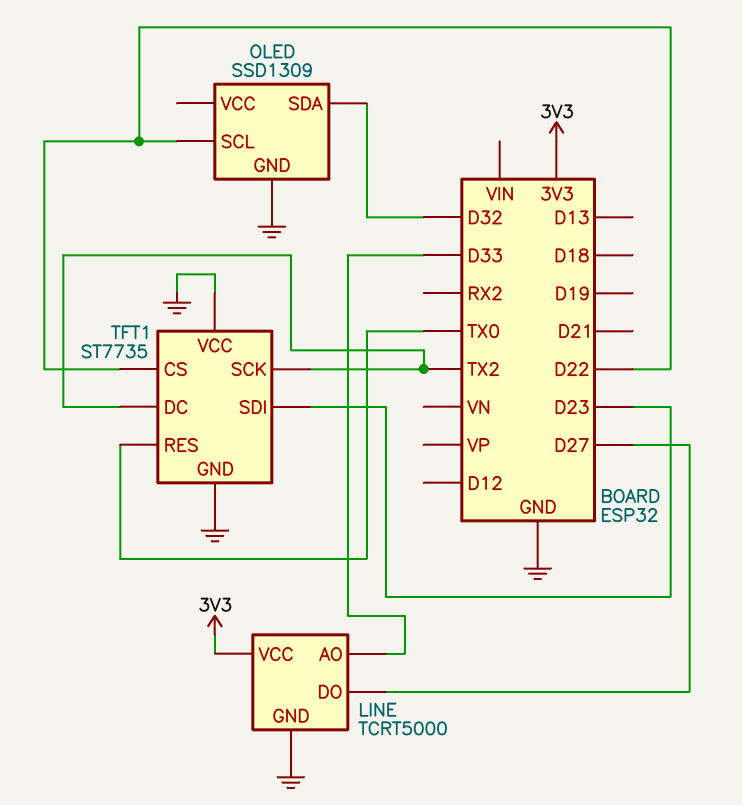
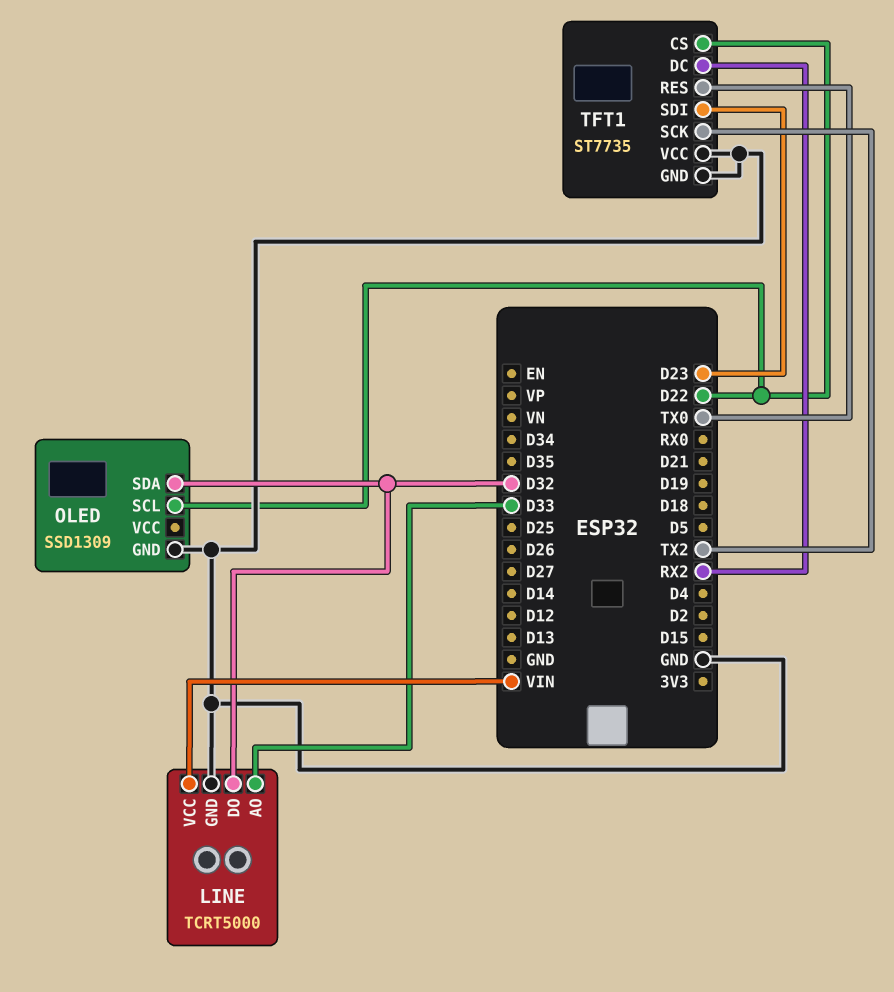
LINE pin DO: D27 -> D32
LINE pin VCC: 3V3 -> VIN
TFT1 pin DC: TX2 -> RX2

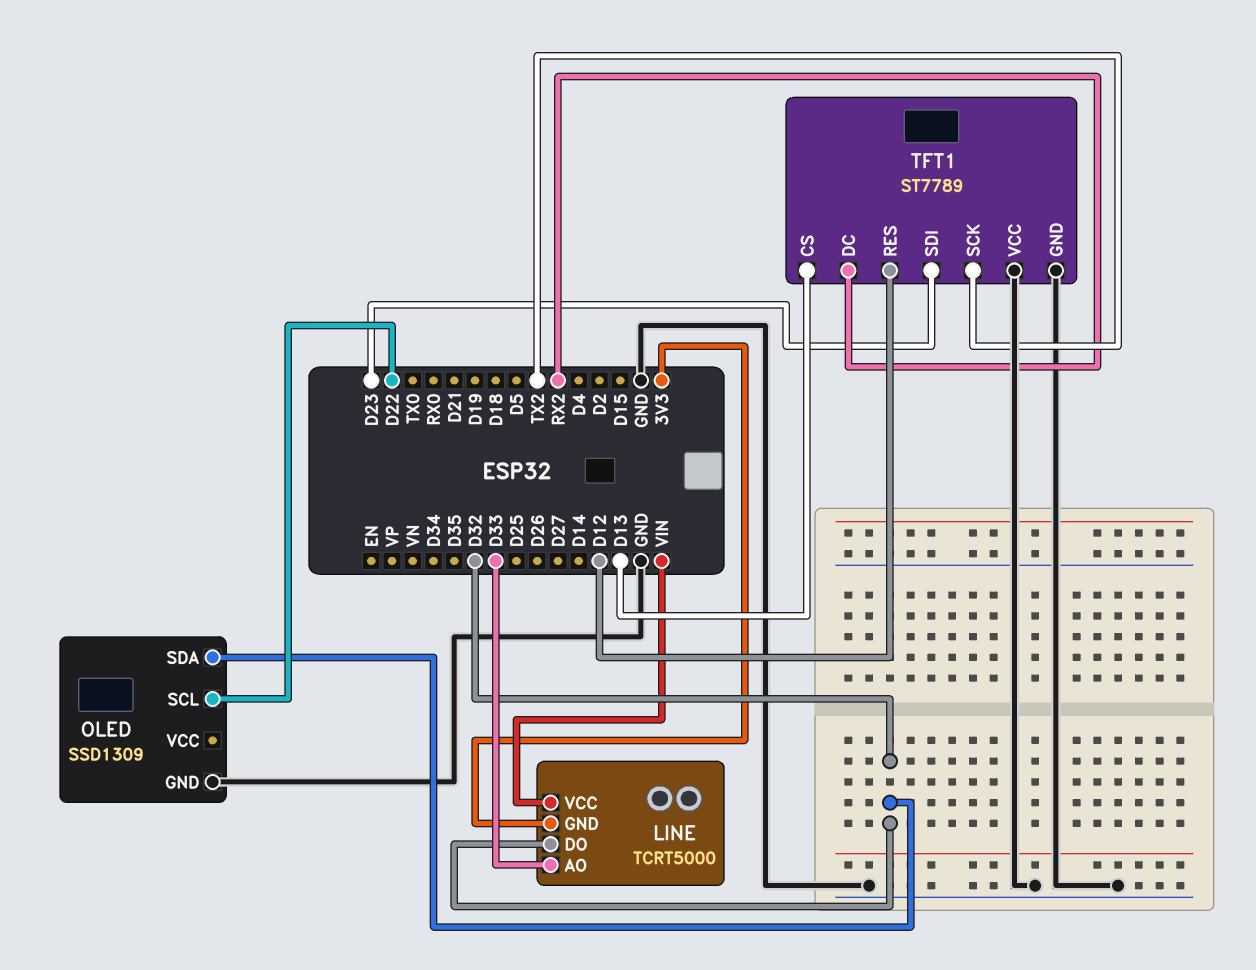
LINE pin GND: GND -> 3V3
TFT1: ST7735 -> ST7789
TFT1 pin CS: D22 -> D13
TFT1 pin RES: TX0 -> D12

